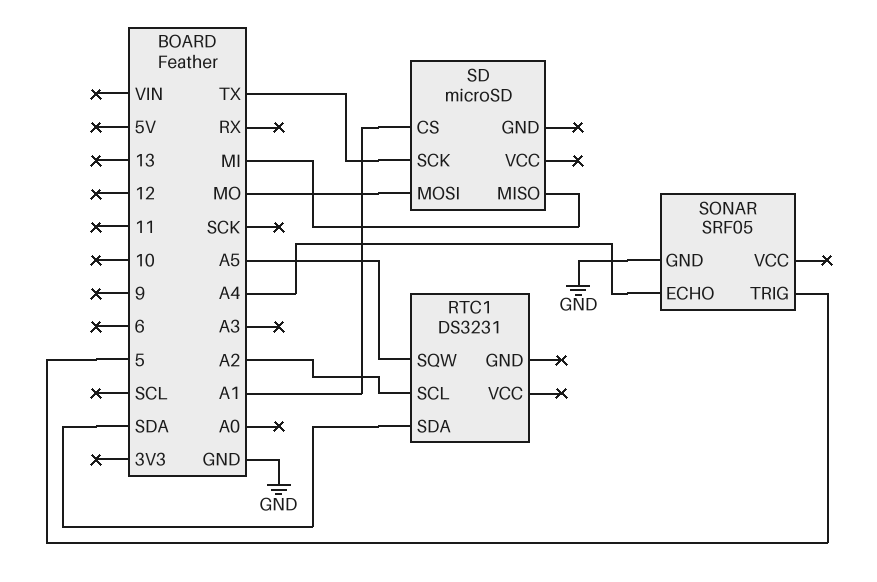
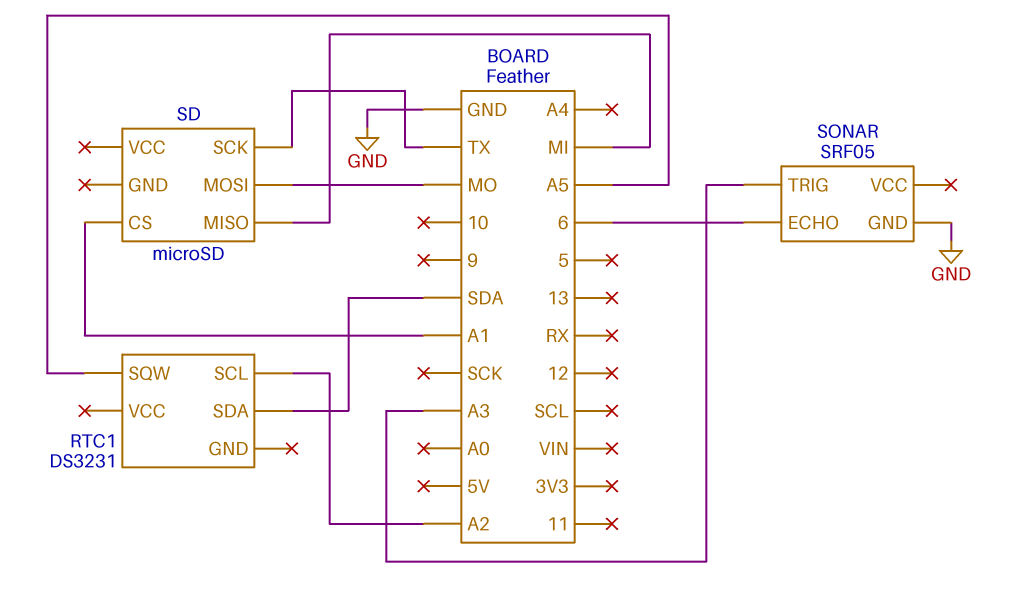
SONAR pin ECHO: A4 -> 6
SONAR pin TRIG: 5 -> A3

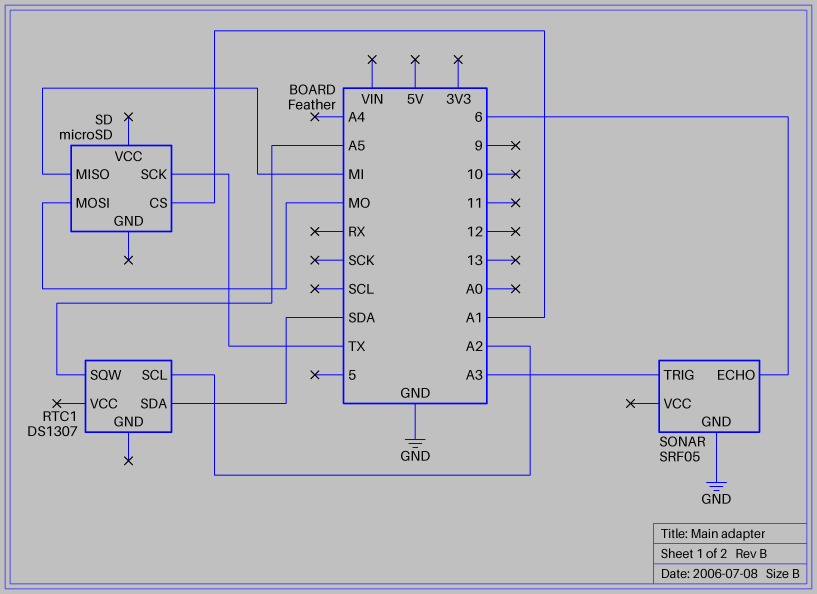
RTC1: DS3231 -> DS1307

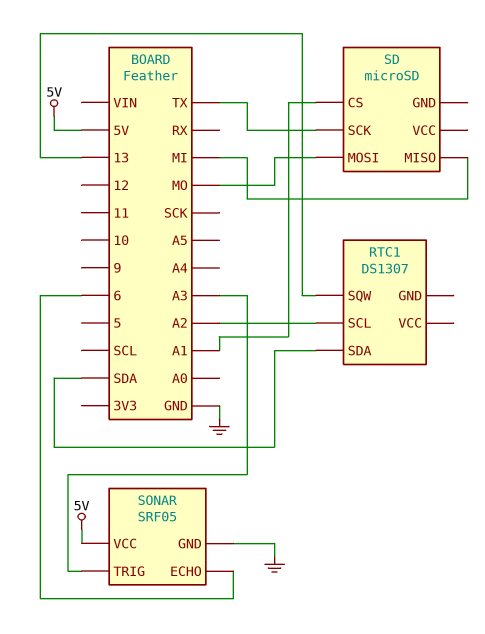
RTC1 pin SQW: A5 -> 13
SONAR pin VCC: none -> 5V

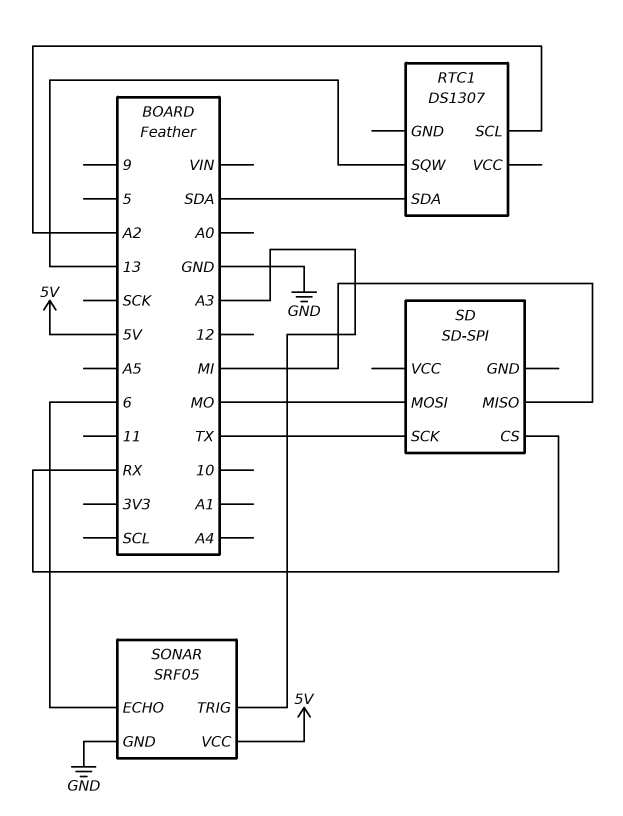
SD: microSD -> SD-SPI
SD pin CS: A1 -> RX

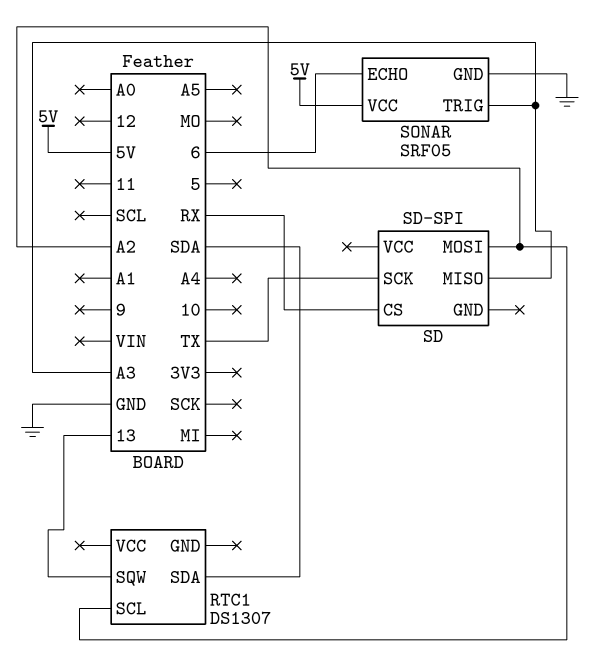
SD pin MISO: MI -> A3
SD pin MOSI: MO -> A2

